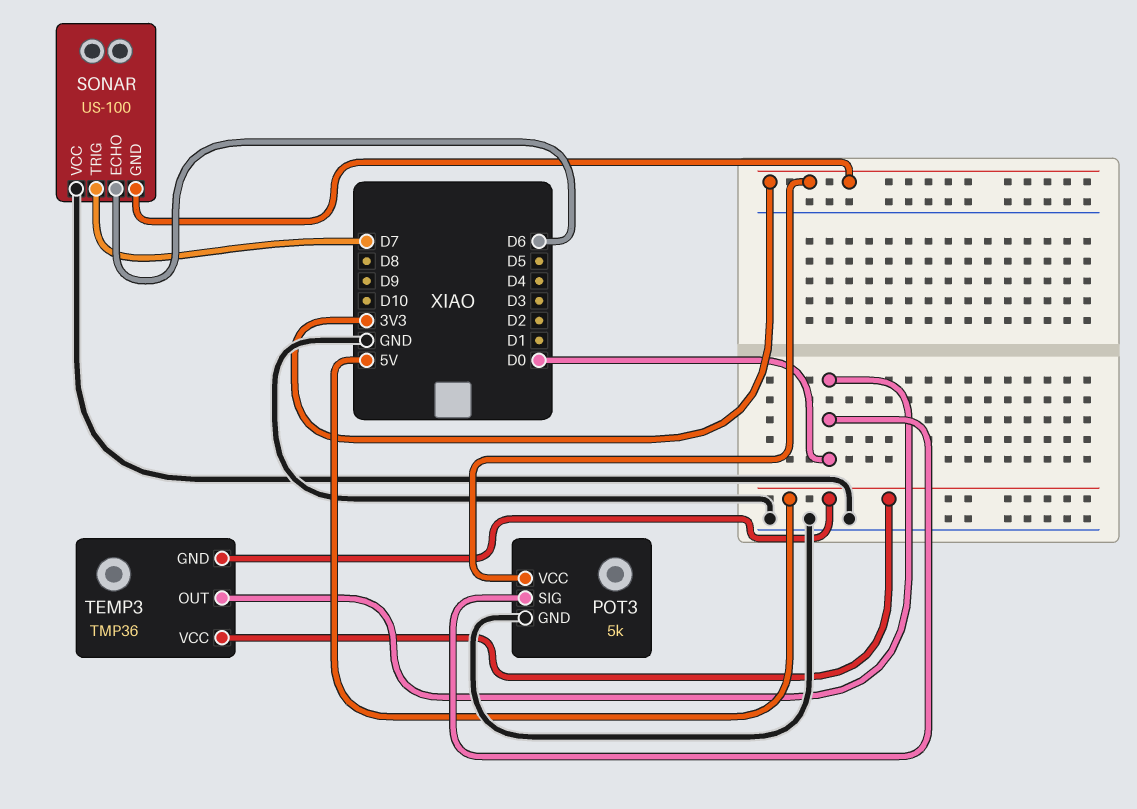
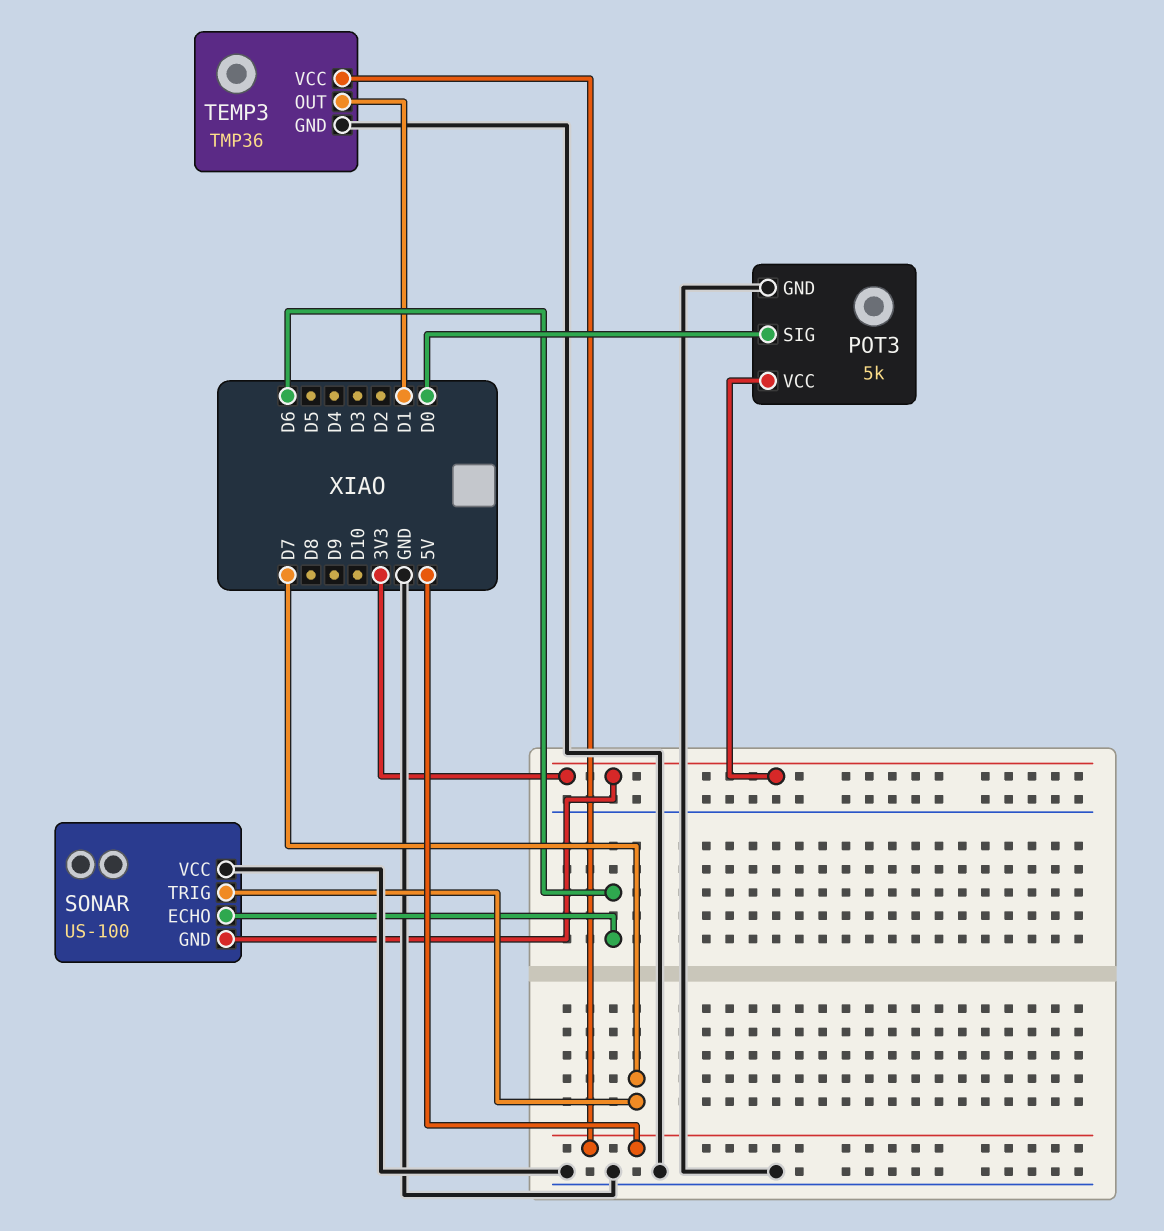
TEMP3 pin GND: 5V -> GND
TEMP3 pin OUT: D0 -> D1

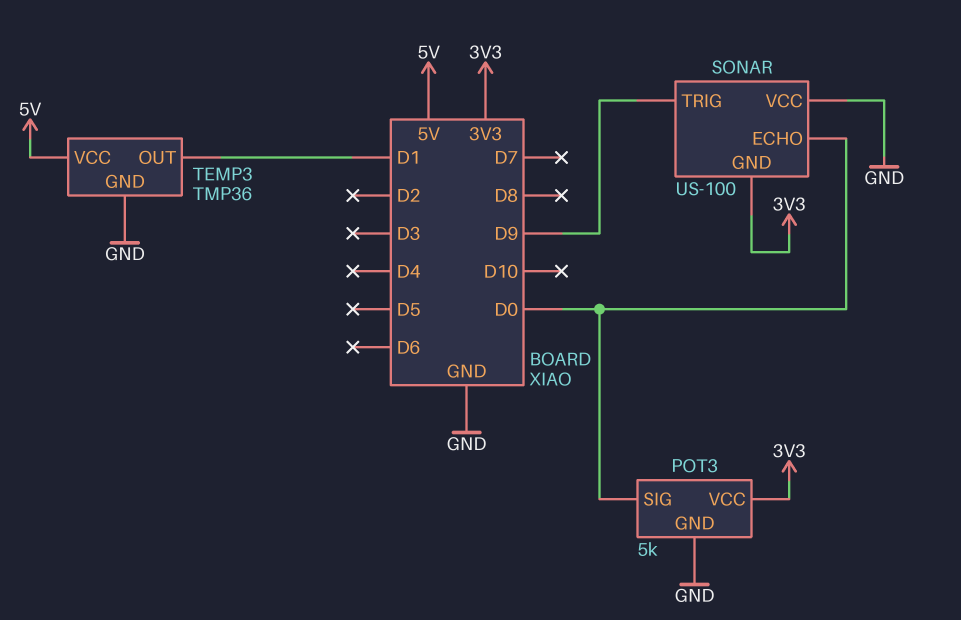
SONAR pin ECHO: D6 -> D0
SONAR pin TRIG: D7 -> D9

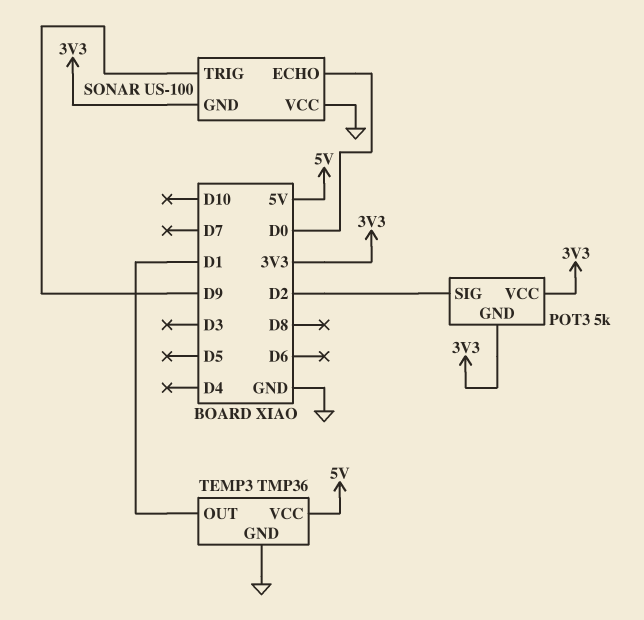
POT3 pin GND: GND -> 3V3
POT3 pin SIG: D0 -> D2

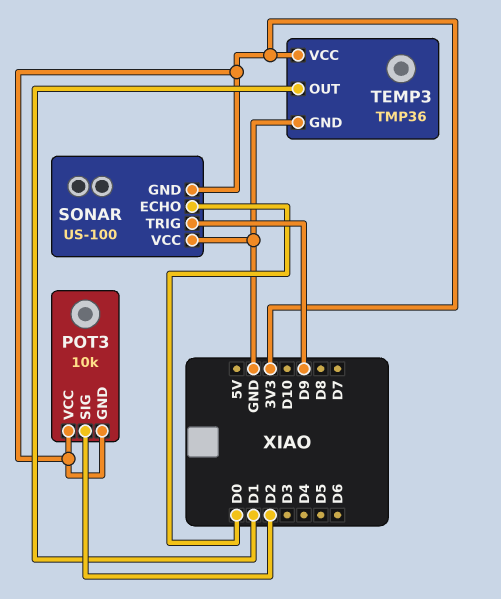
POT3: 5k -> 10k
TEMP3 pin VCC: 5V -> 3V3

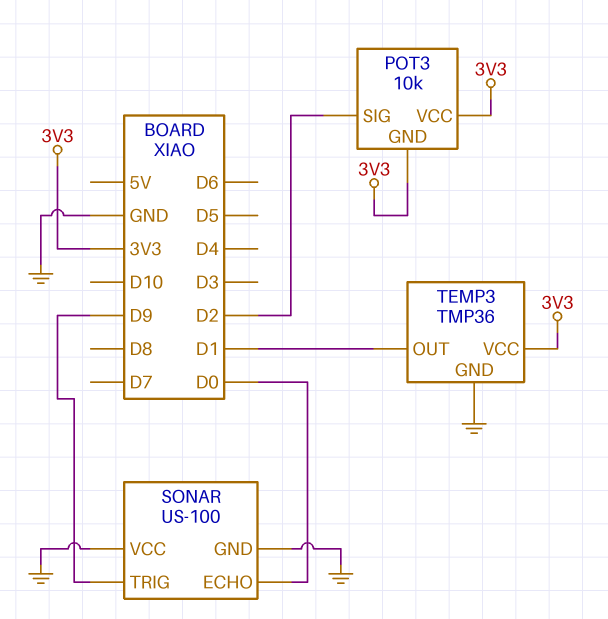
SONAR pin GND: 3V3 -> GND

